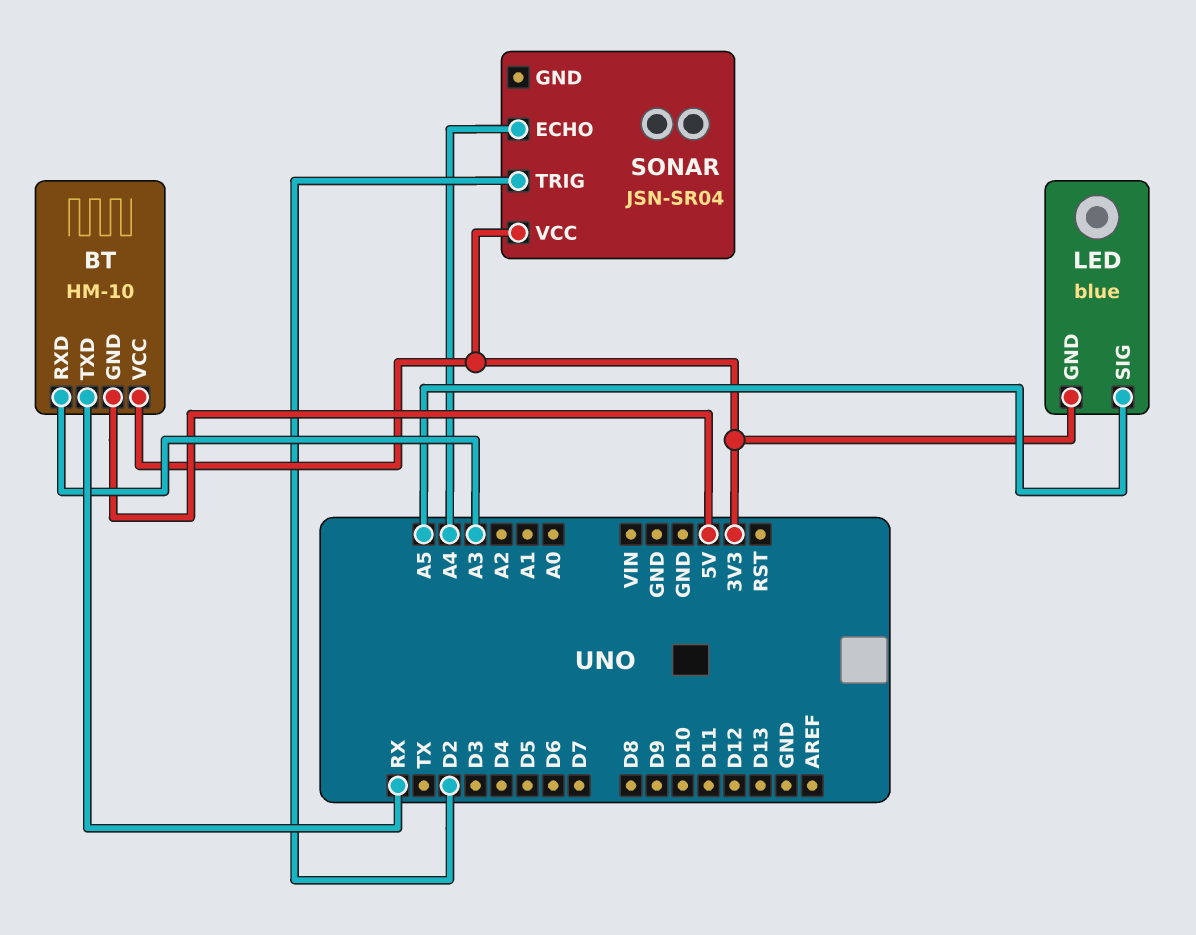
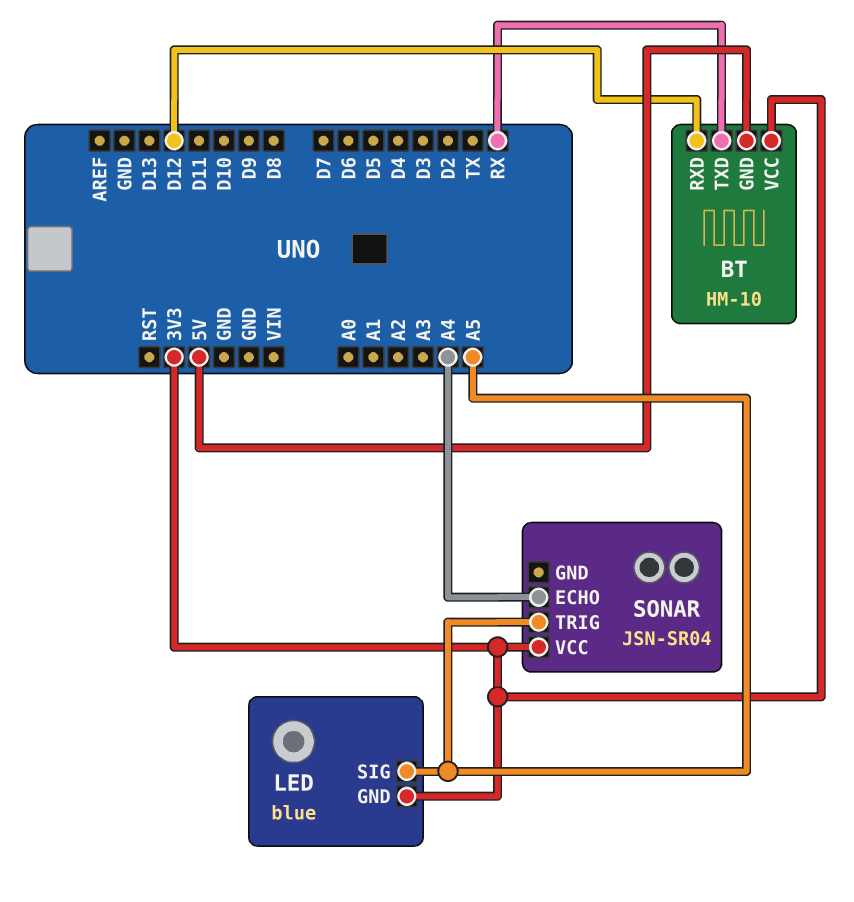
BT pin RXD: A3 -> D12
SONAR pin TRIG: D2 -> A5

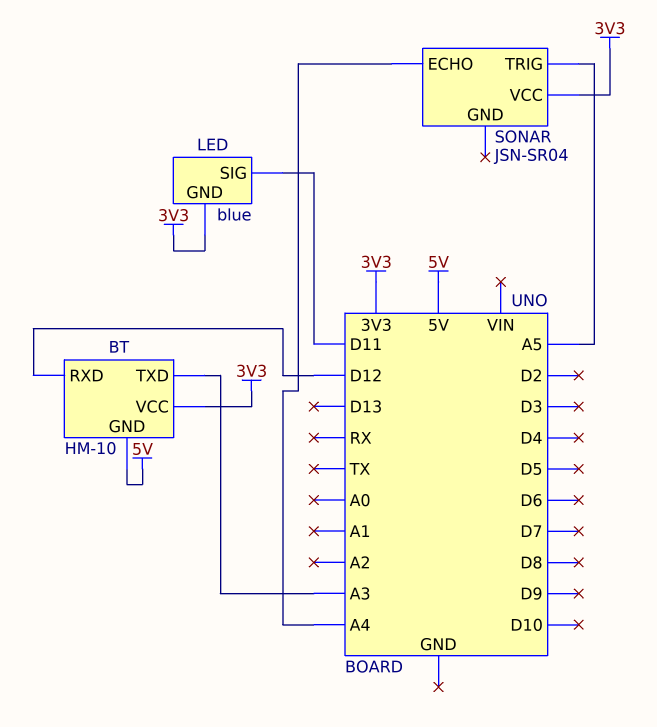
BT pin TXD: RX -> A3
LED pin SIG: A5 -> D11

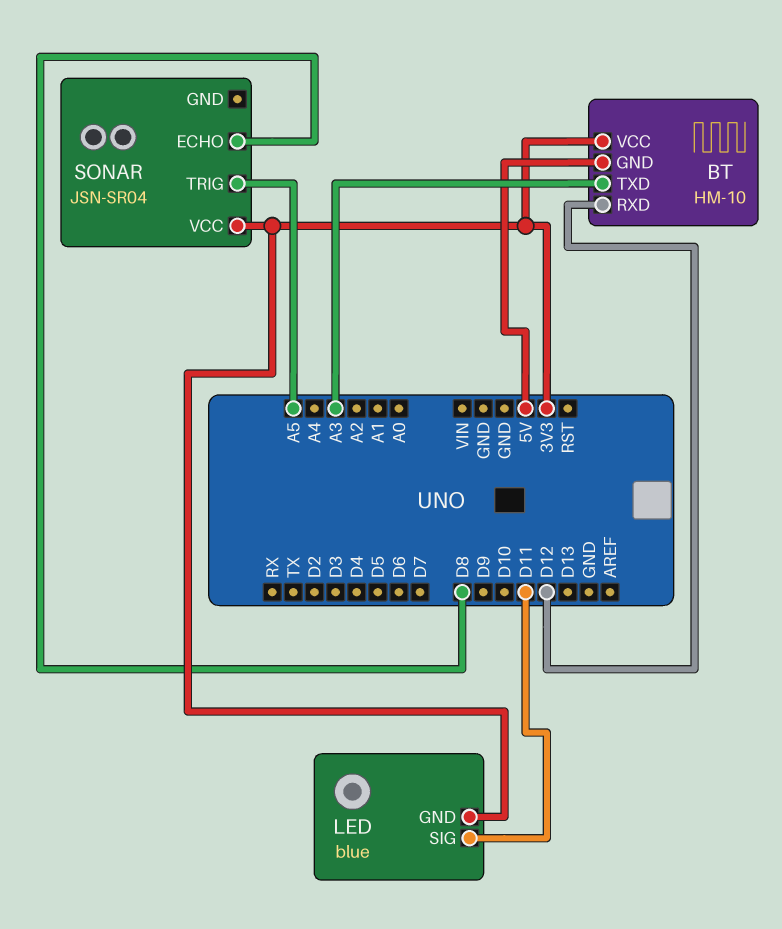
SONAR pin ECHO: A4 -> D8

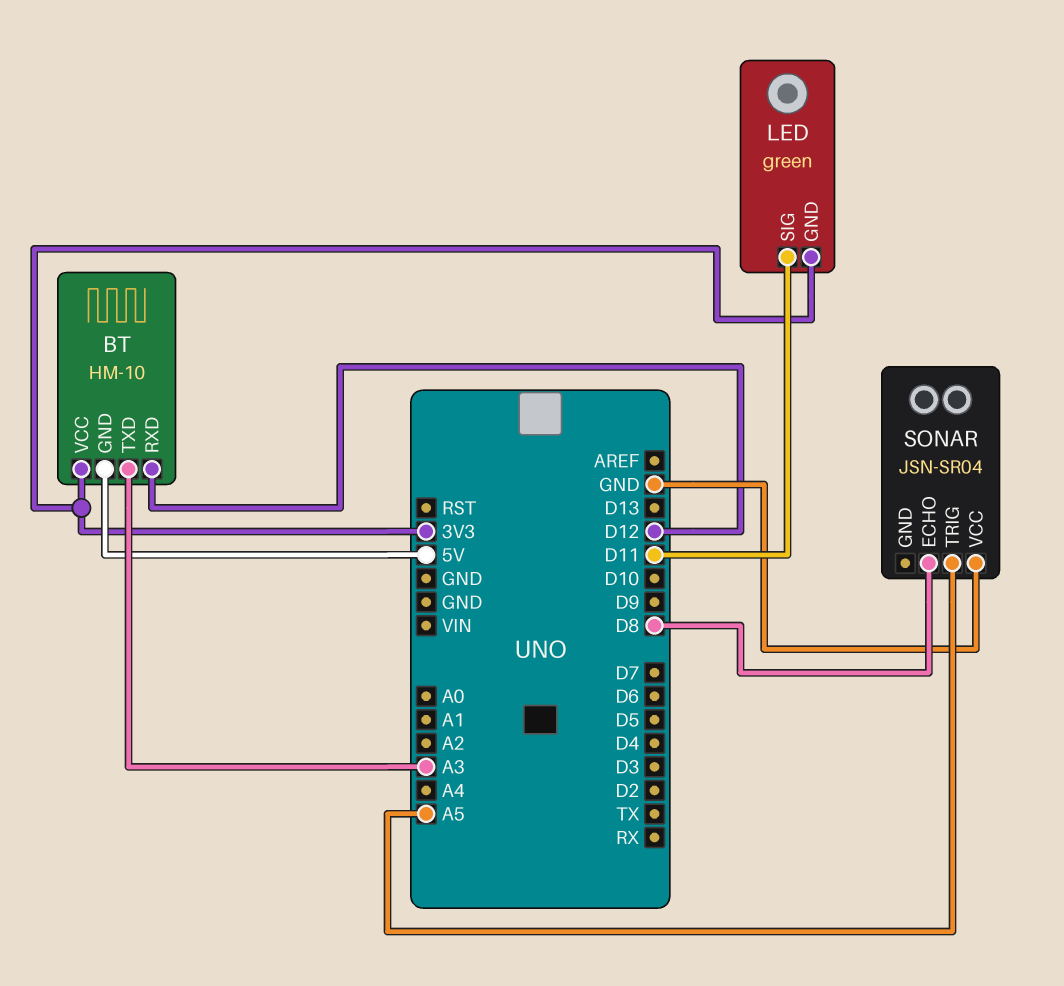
LED: blue -> green
SONAR pin VCC: 3V3 -> GND

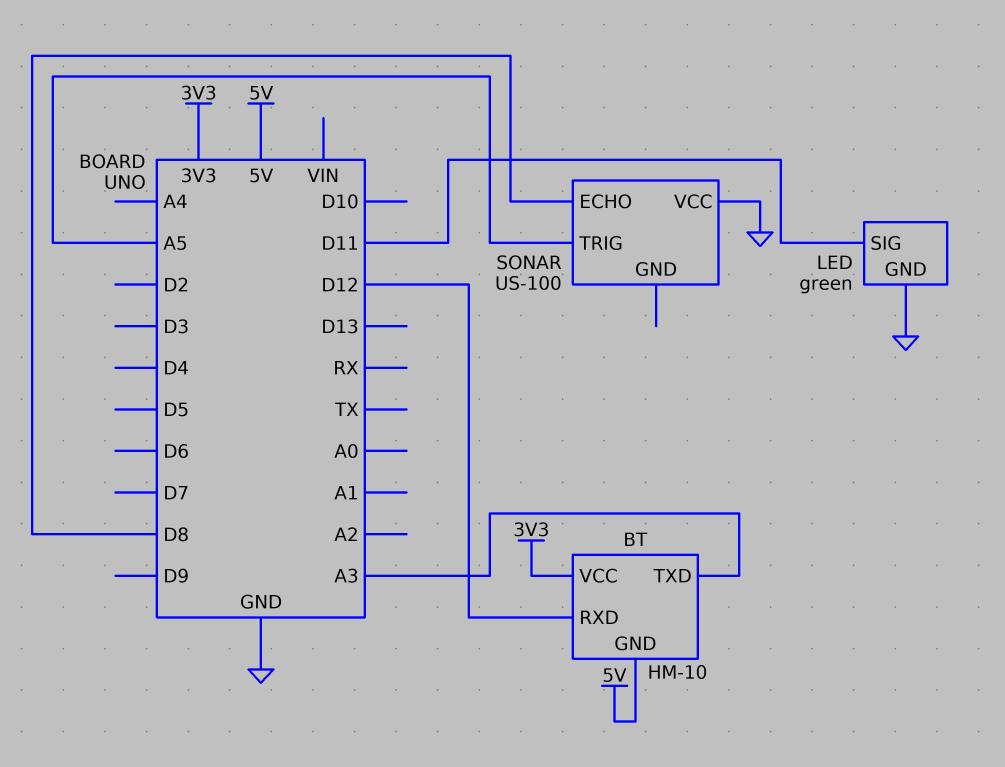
LED pin GND: 3V3 -> GND
SONAR: JSN-SR04 -> US-100

